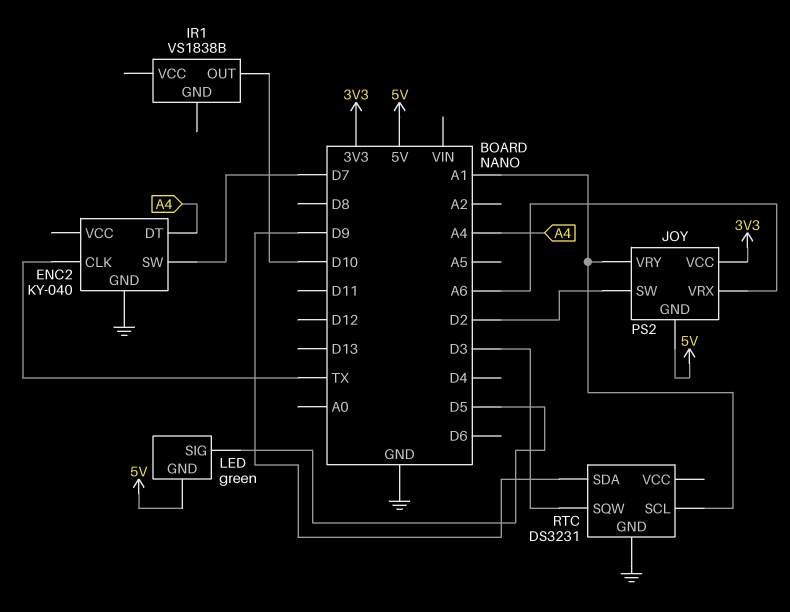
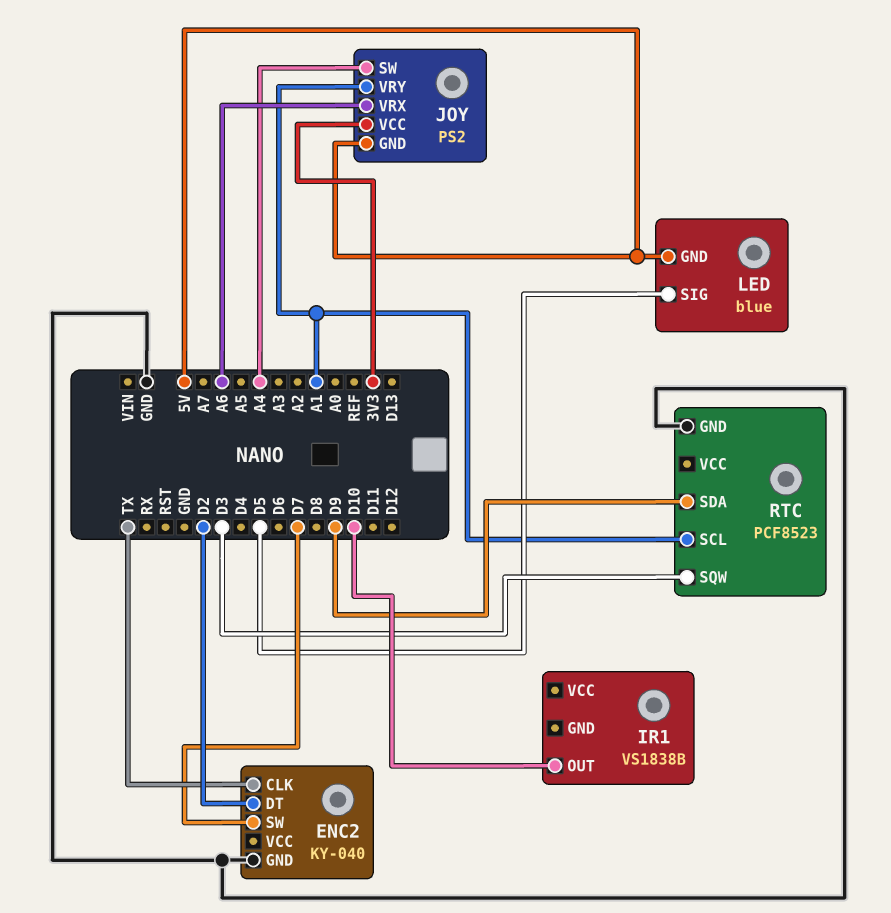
ENC2 pin DT: A4 -> D2
JOY pin SW: D2 -> A4
LED: green -> blue
RTC: DS3231 -> PCF8523

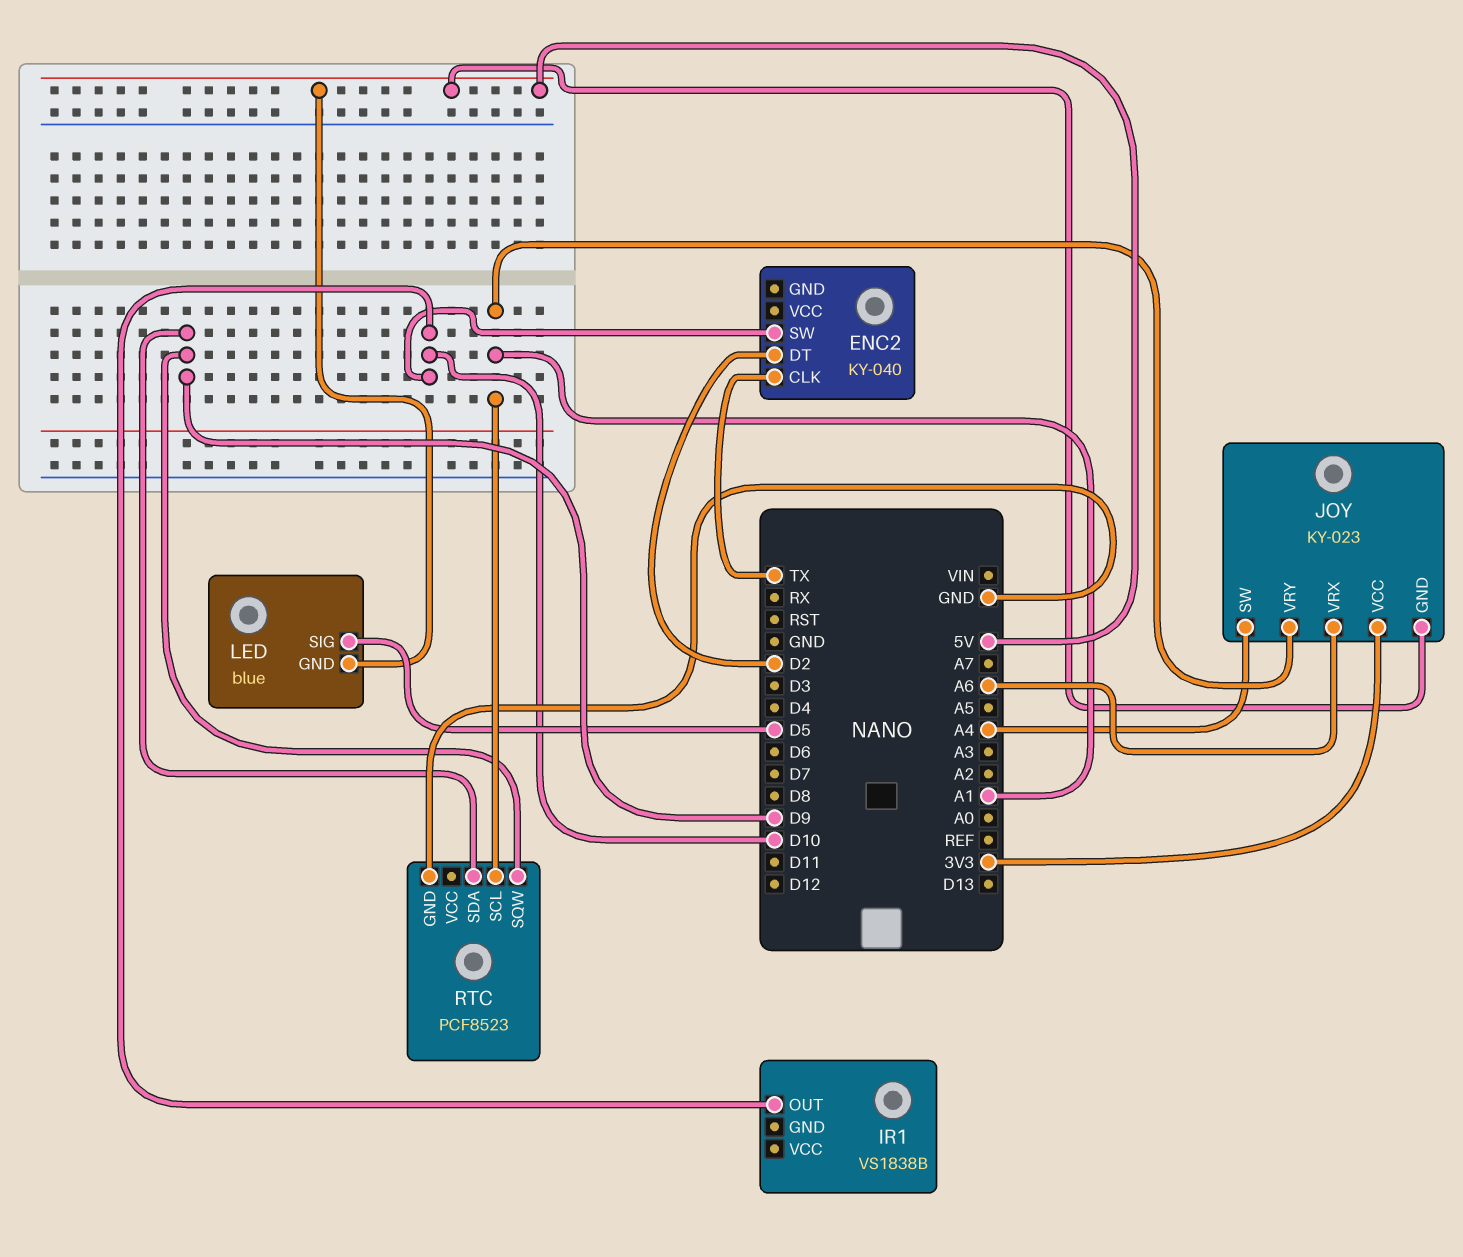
ENC2 pin GND: GND -> none
ENC2 pin SW: D7 -> D10
JOY: PS2 -> KY-023
RTC pin SQW: D3 -> D9

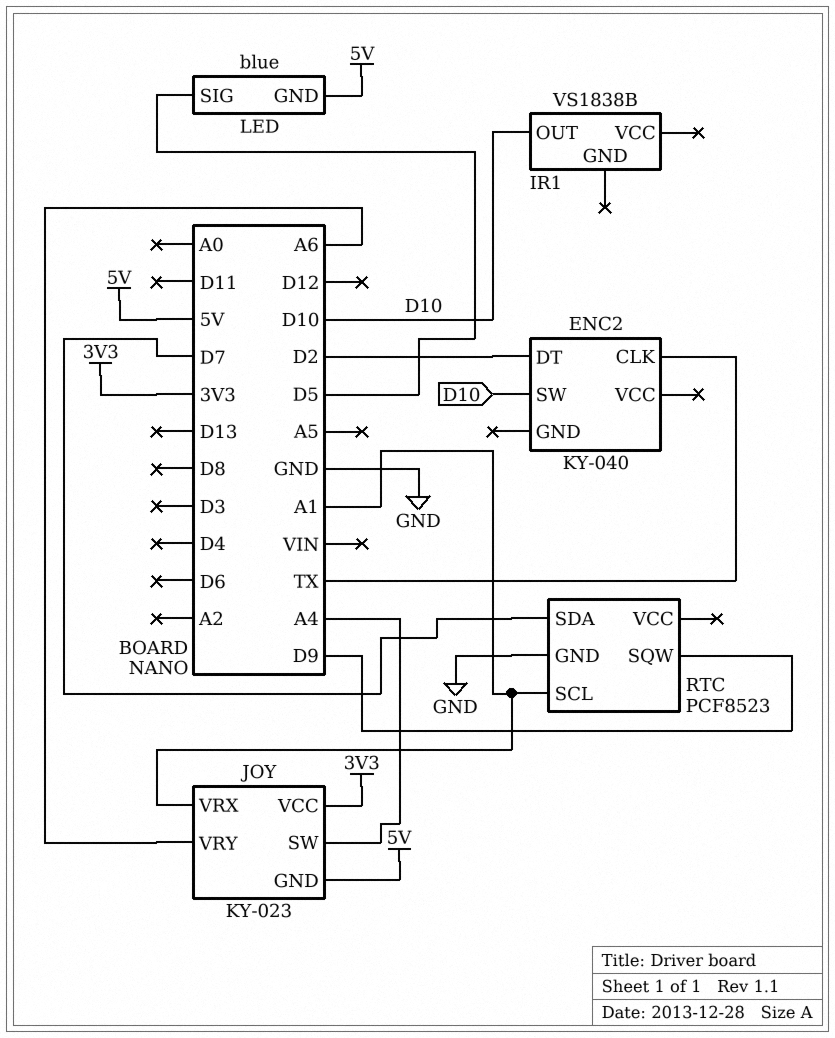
JOY pin VRX: A6 -> A1
JOY pin VRY: A1 -> A6
RTC pin SDA: D9 -> D7

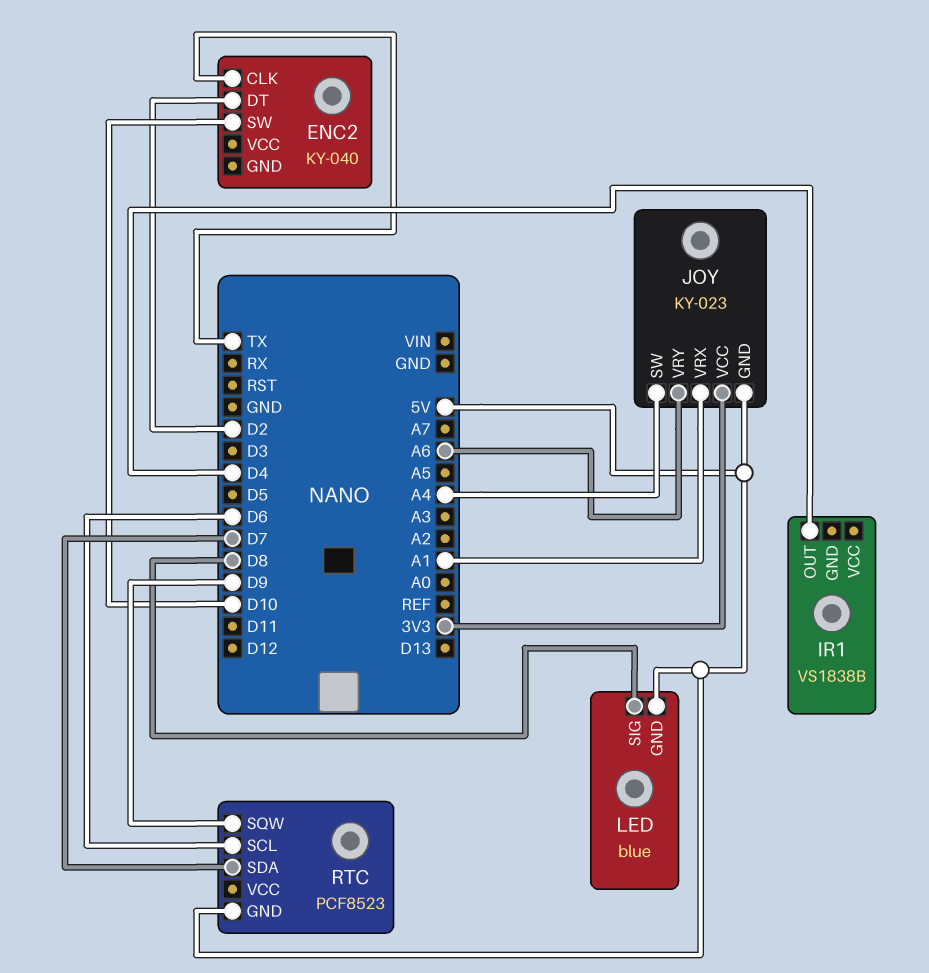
IR1 pin OUT: D10 -> D4
LED pin SIG: D5 -> D8
RTC pin GND: GND -> 5V
RTC pin SCL: A1 -> D6

